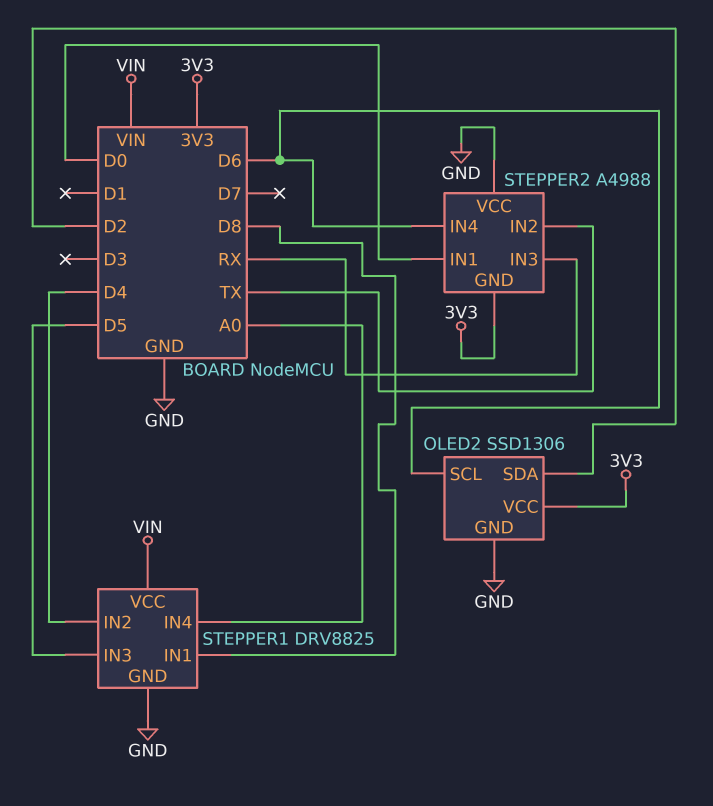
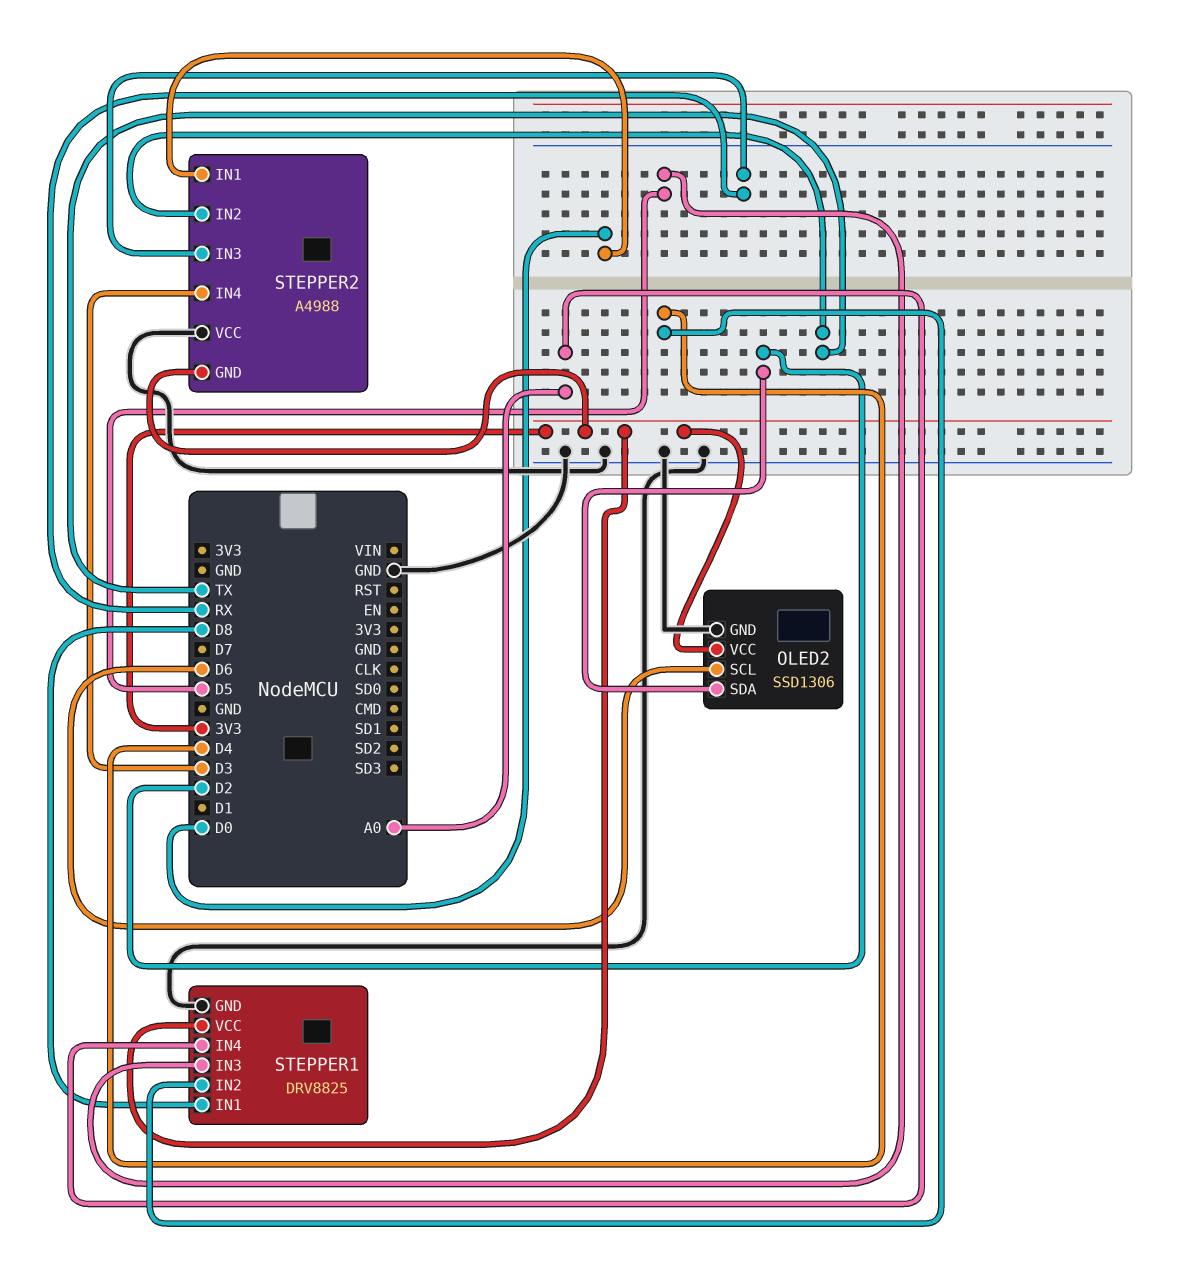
STEPPER1 pin VCC: VIN -> 3V3
STEPPER2 pin IN4: D6 -> D3

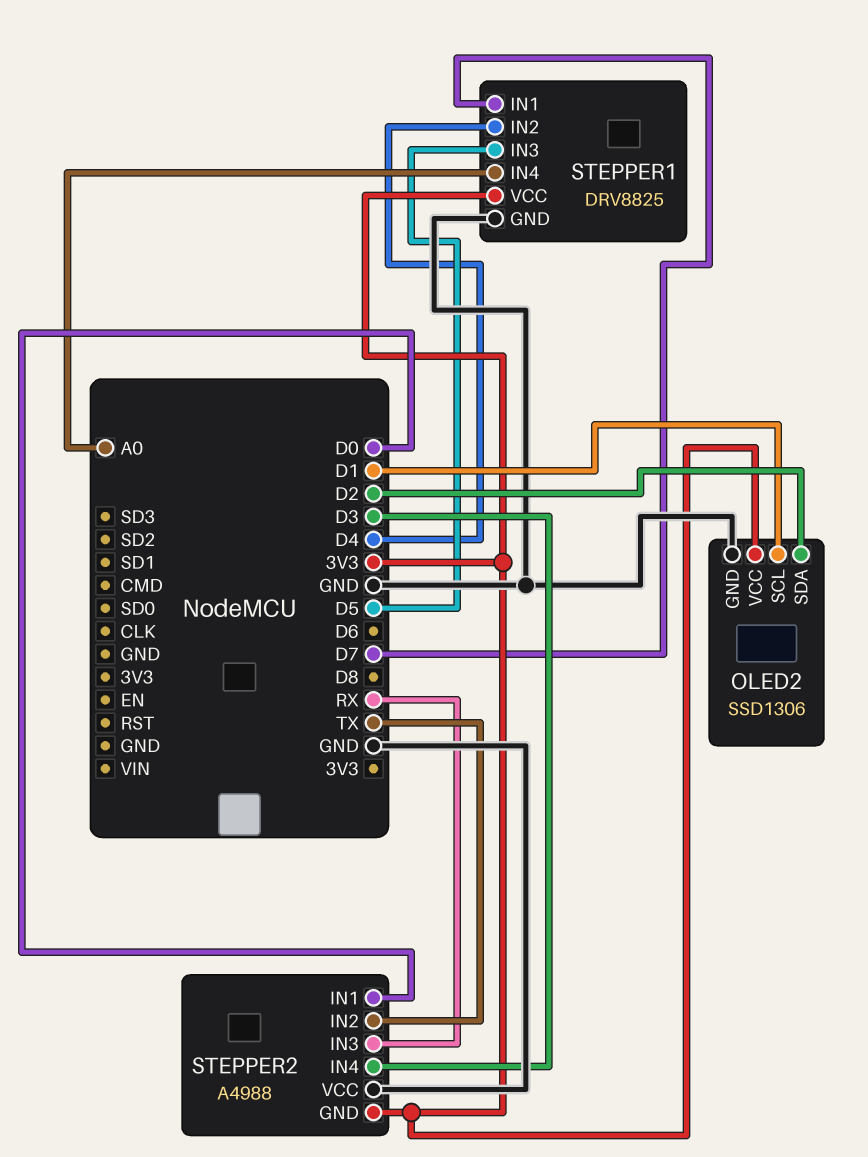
OLED2 pin SCL: D6 -> D1
STEPPER1 pin IN1: D8 -> D7

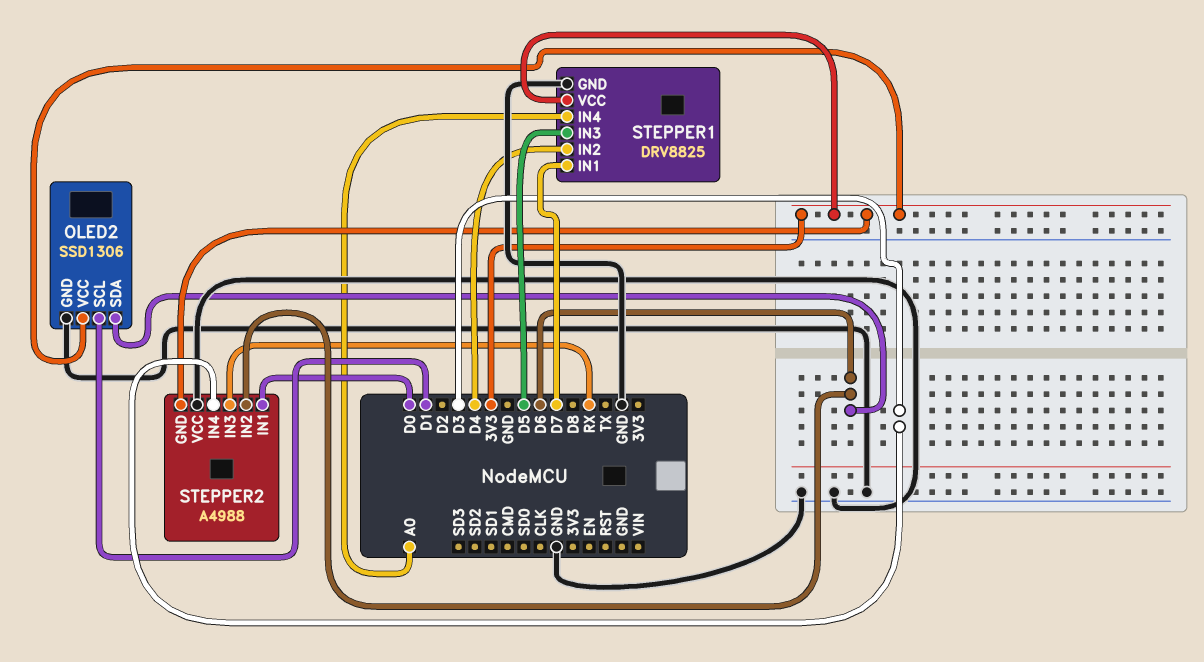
OLED2 pin SDA: D2 -> D6
STEPPER2 pin IN2: TX -> D6

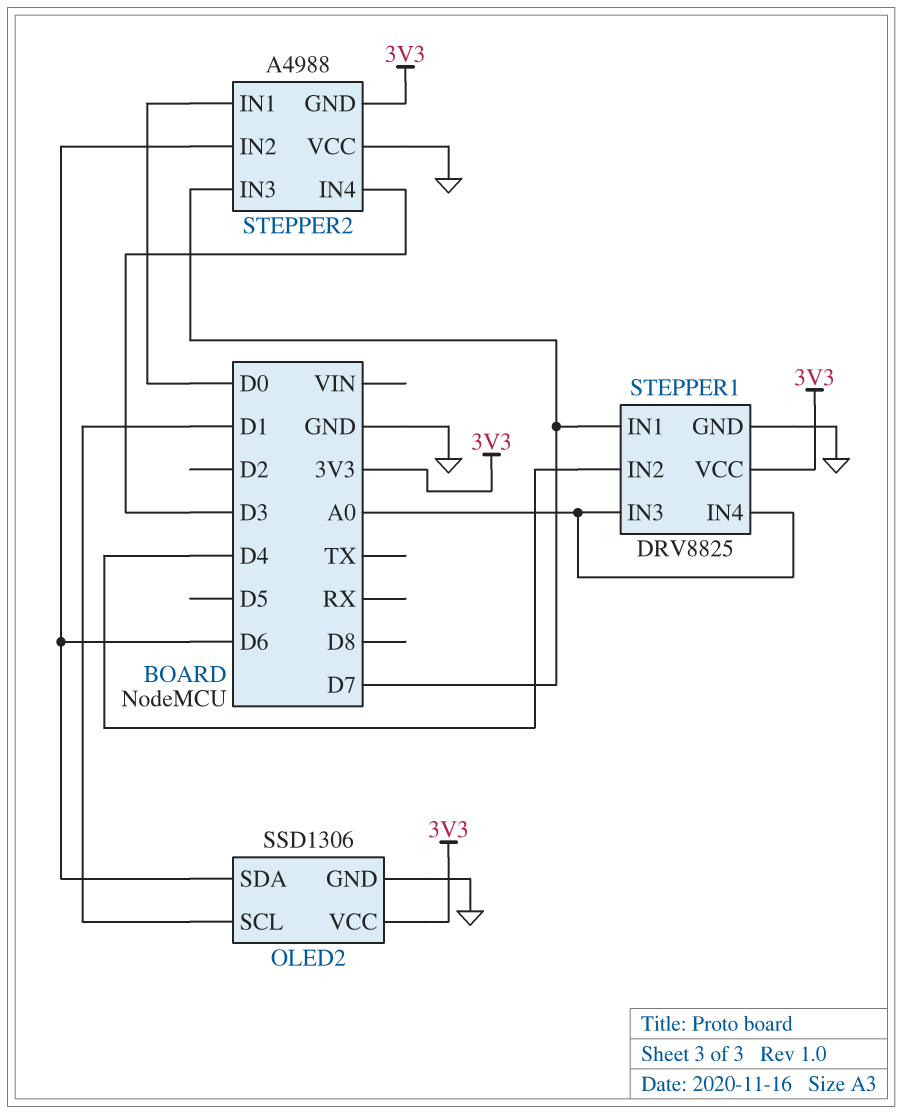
STEPPER1 pin IN3: D5 -> A0
STEPPER2 pin IN3: RX -> D7

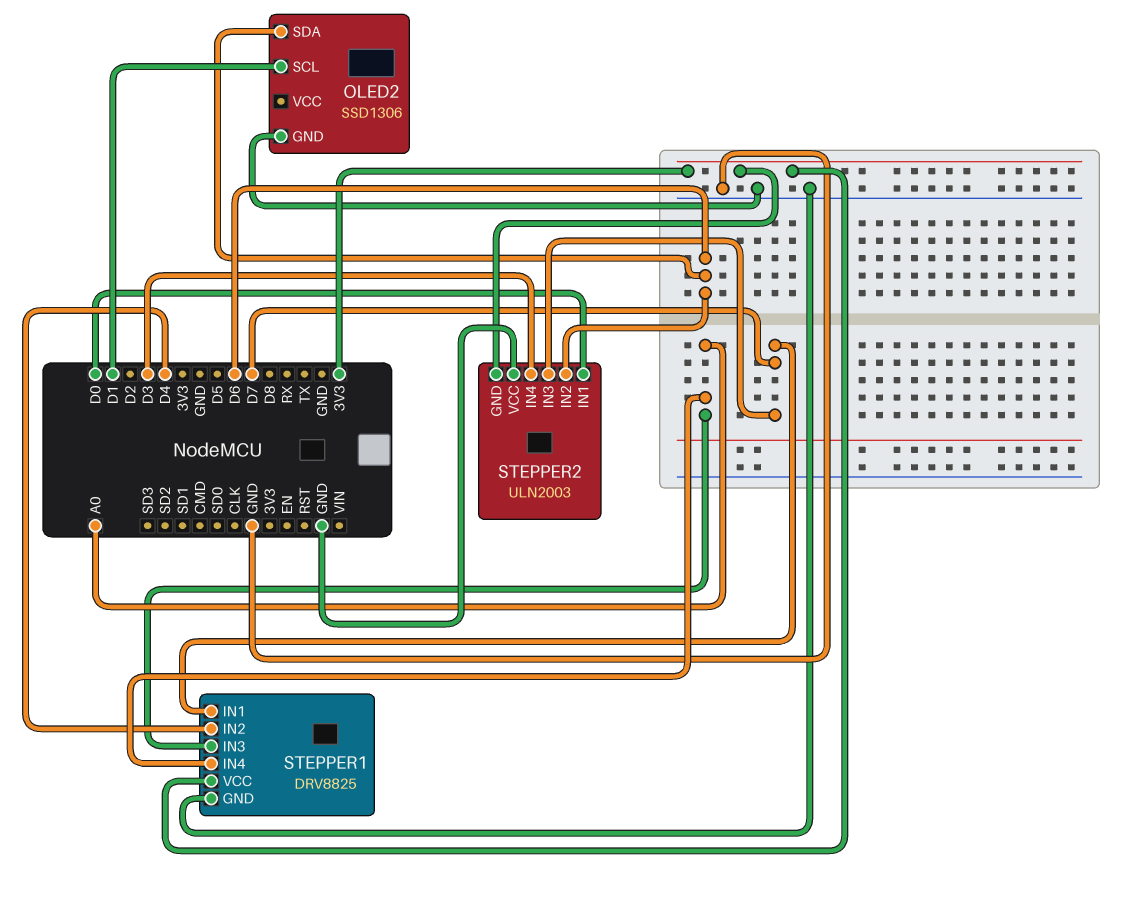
OLED2 pin VCC: 3V3 -> none
STEPPER2: A4988 -> ULN2003

